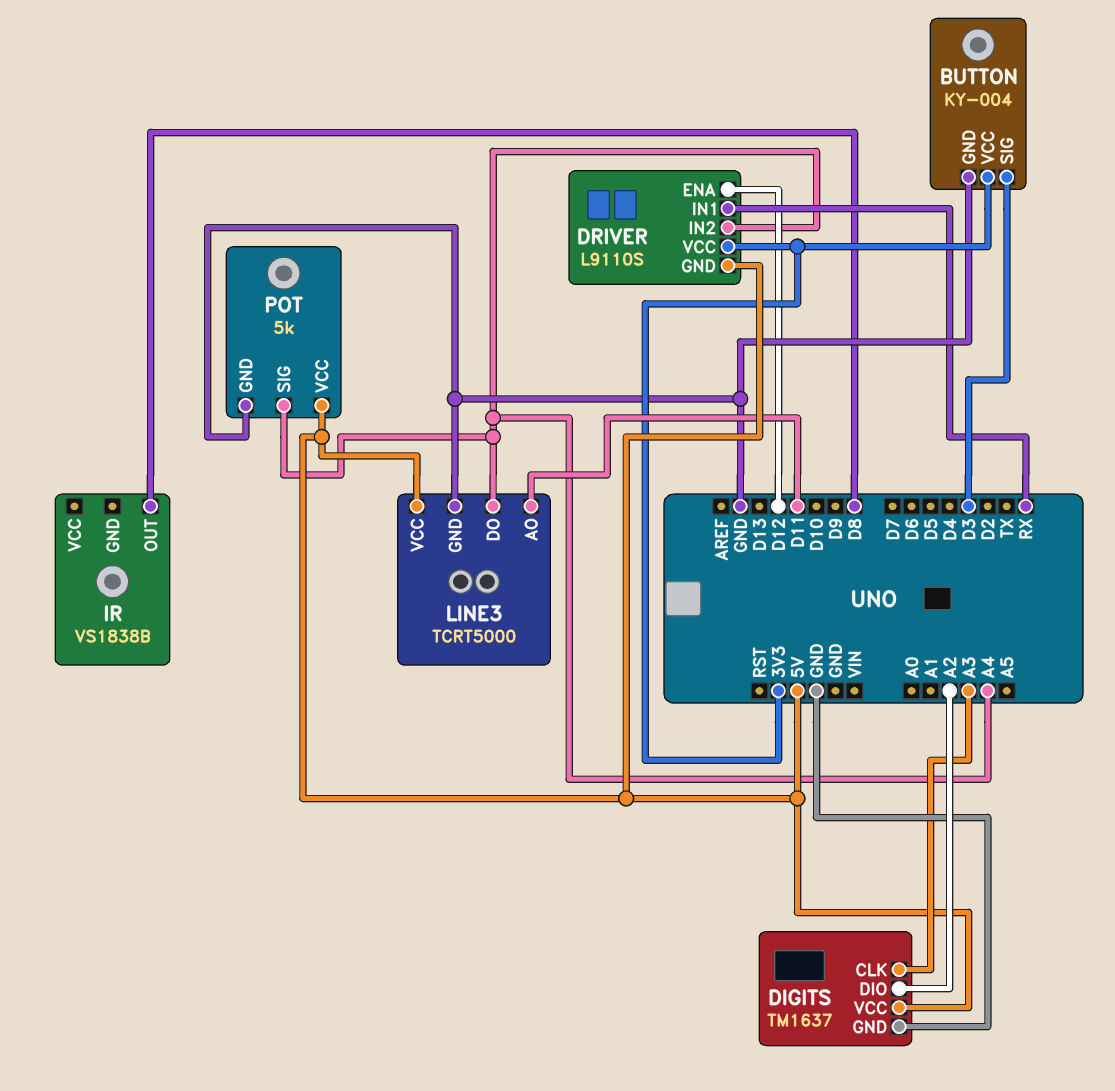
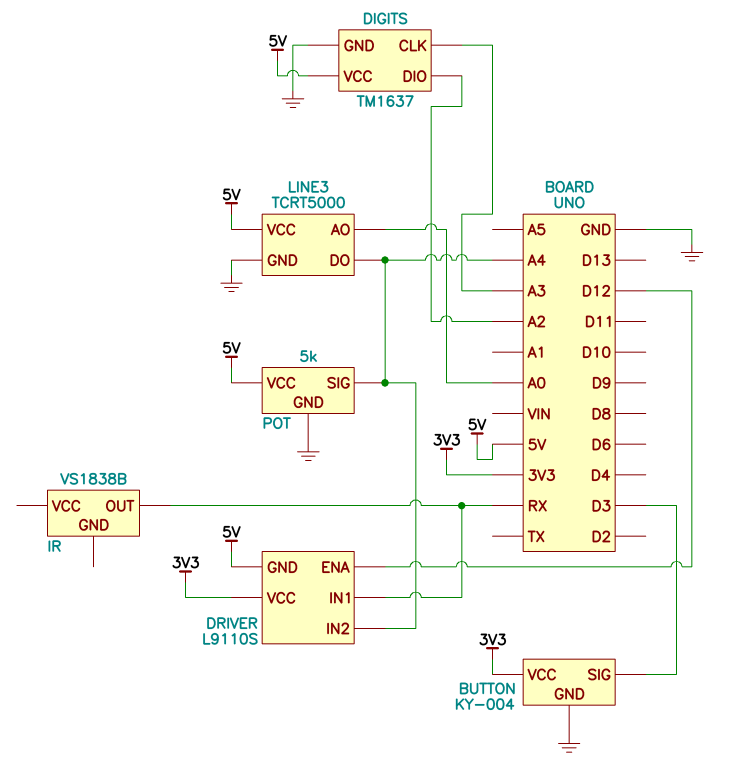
IR pin OUT: D8 -> RX
LINE3 pin AO: D11 -> A0

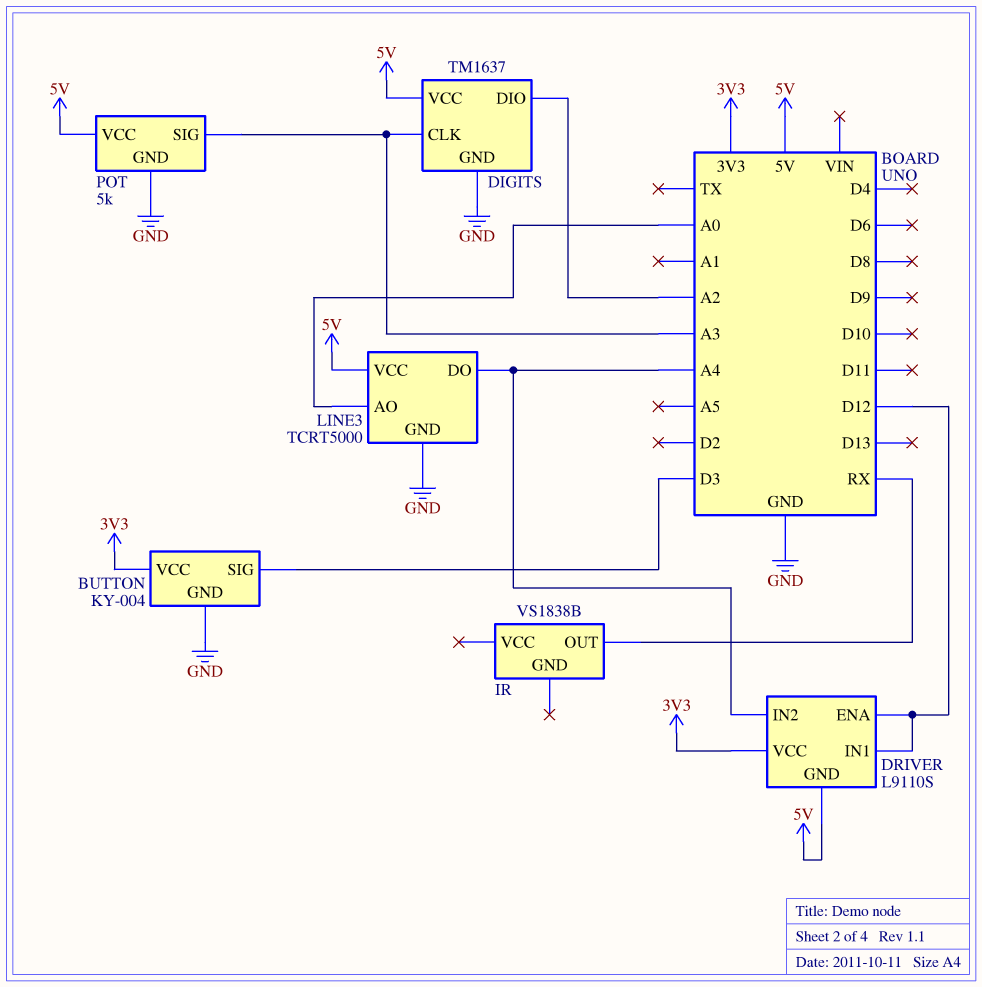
DRIVER pin IN1: RX -> D12
POT pin SIG: A4 -> A3

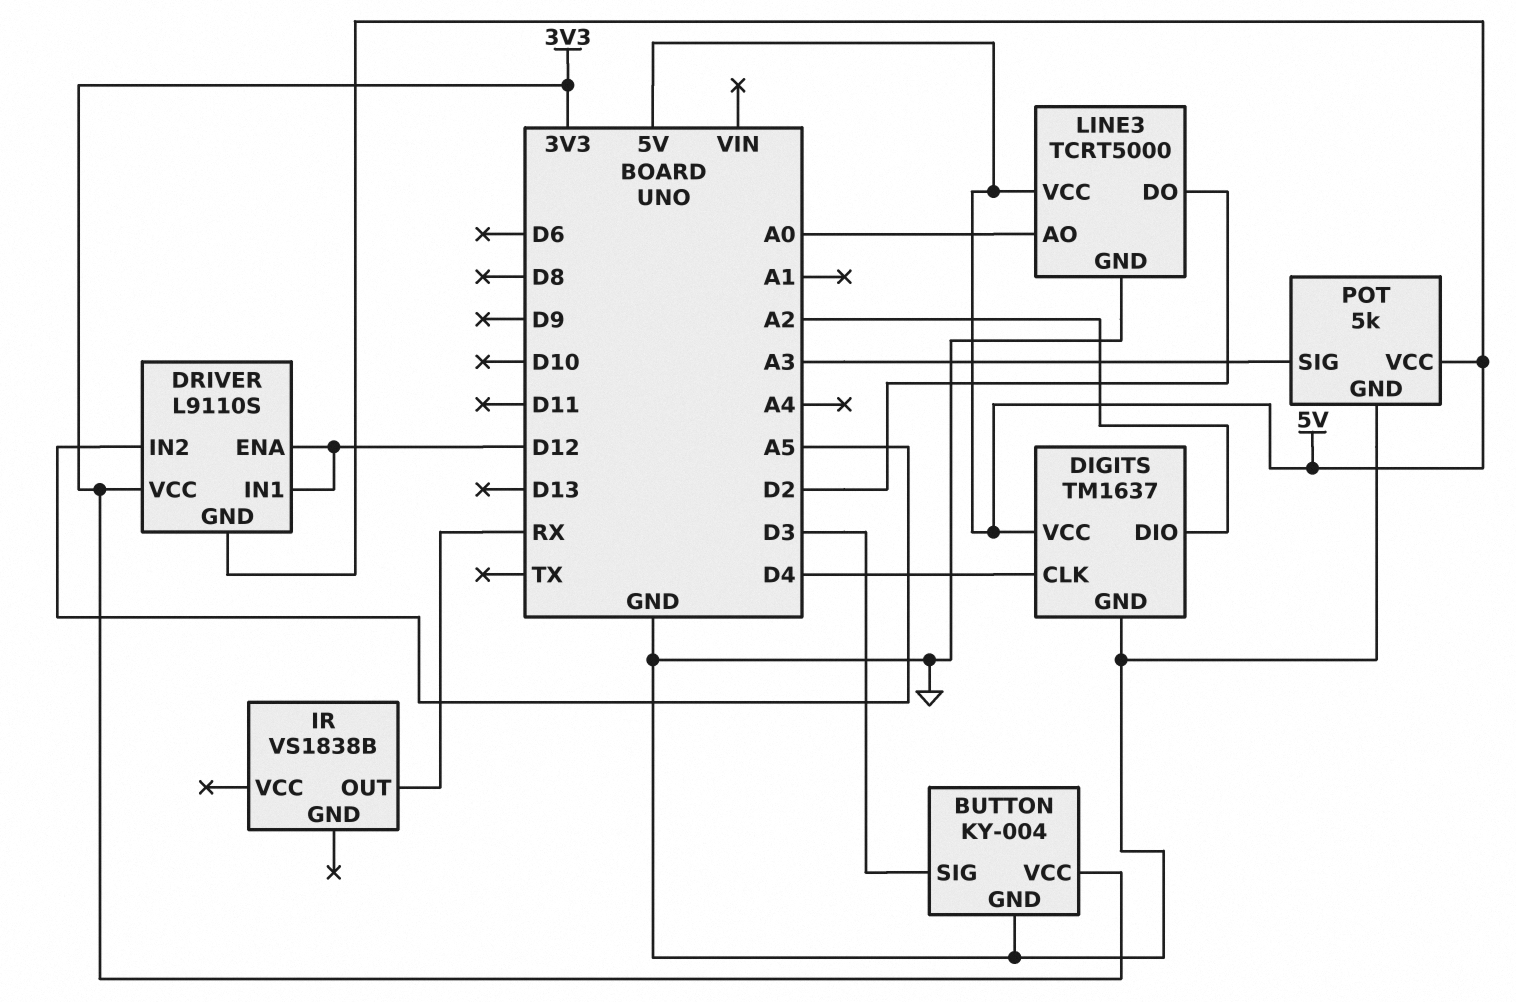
DIGITS pin CLK: A3 -> D4
DRIVER pin IN2: A4 -> A5
LINE3 pin DO: A4 -> D2

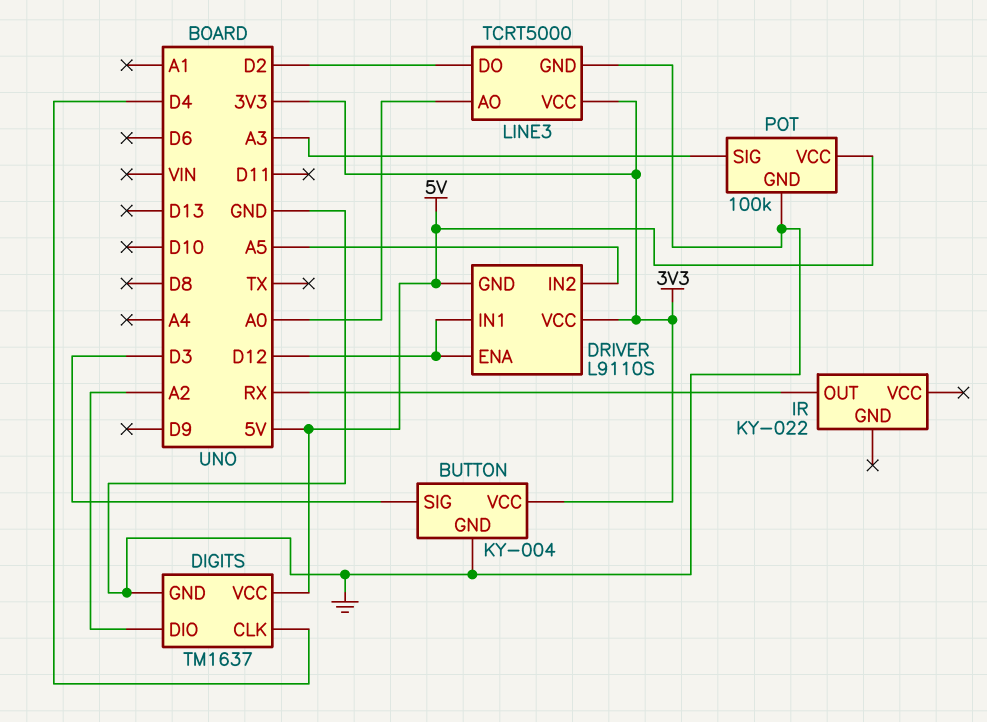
IR: VS1838B -> KY-022
LINE3 pin VCC: 5V -> 3V3
POT: 5k -> 100k

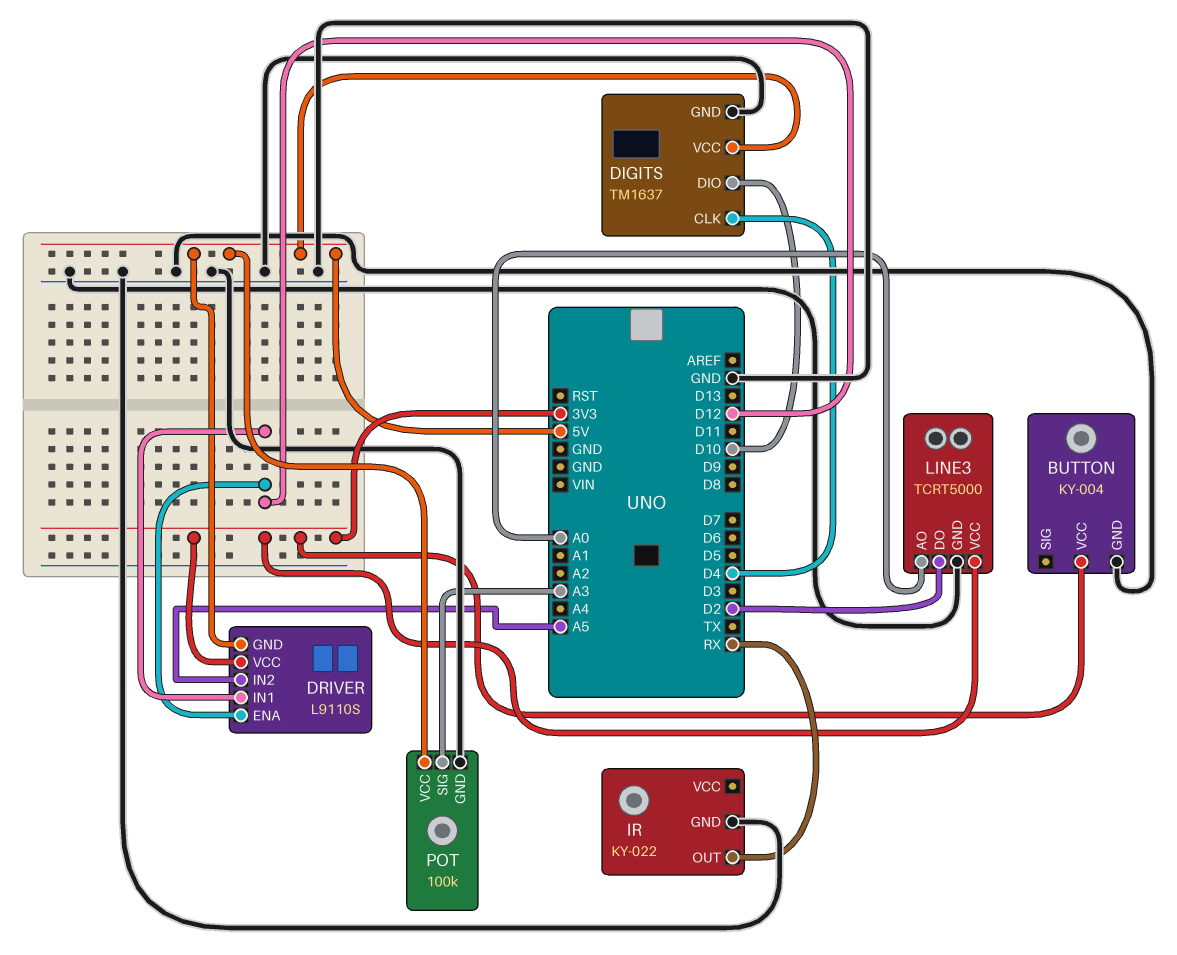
BUTTON pin SIG: D3 -> none
DIGITS pin DIO: A2 -> D10
IR pin GND: none -> GND

